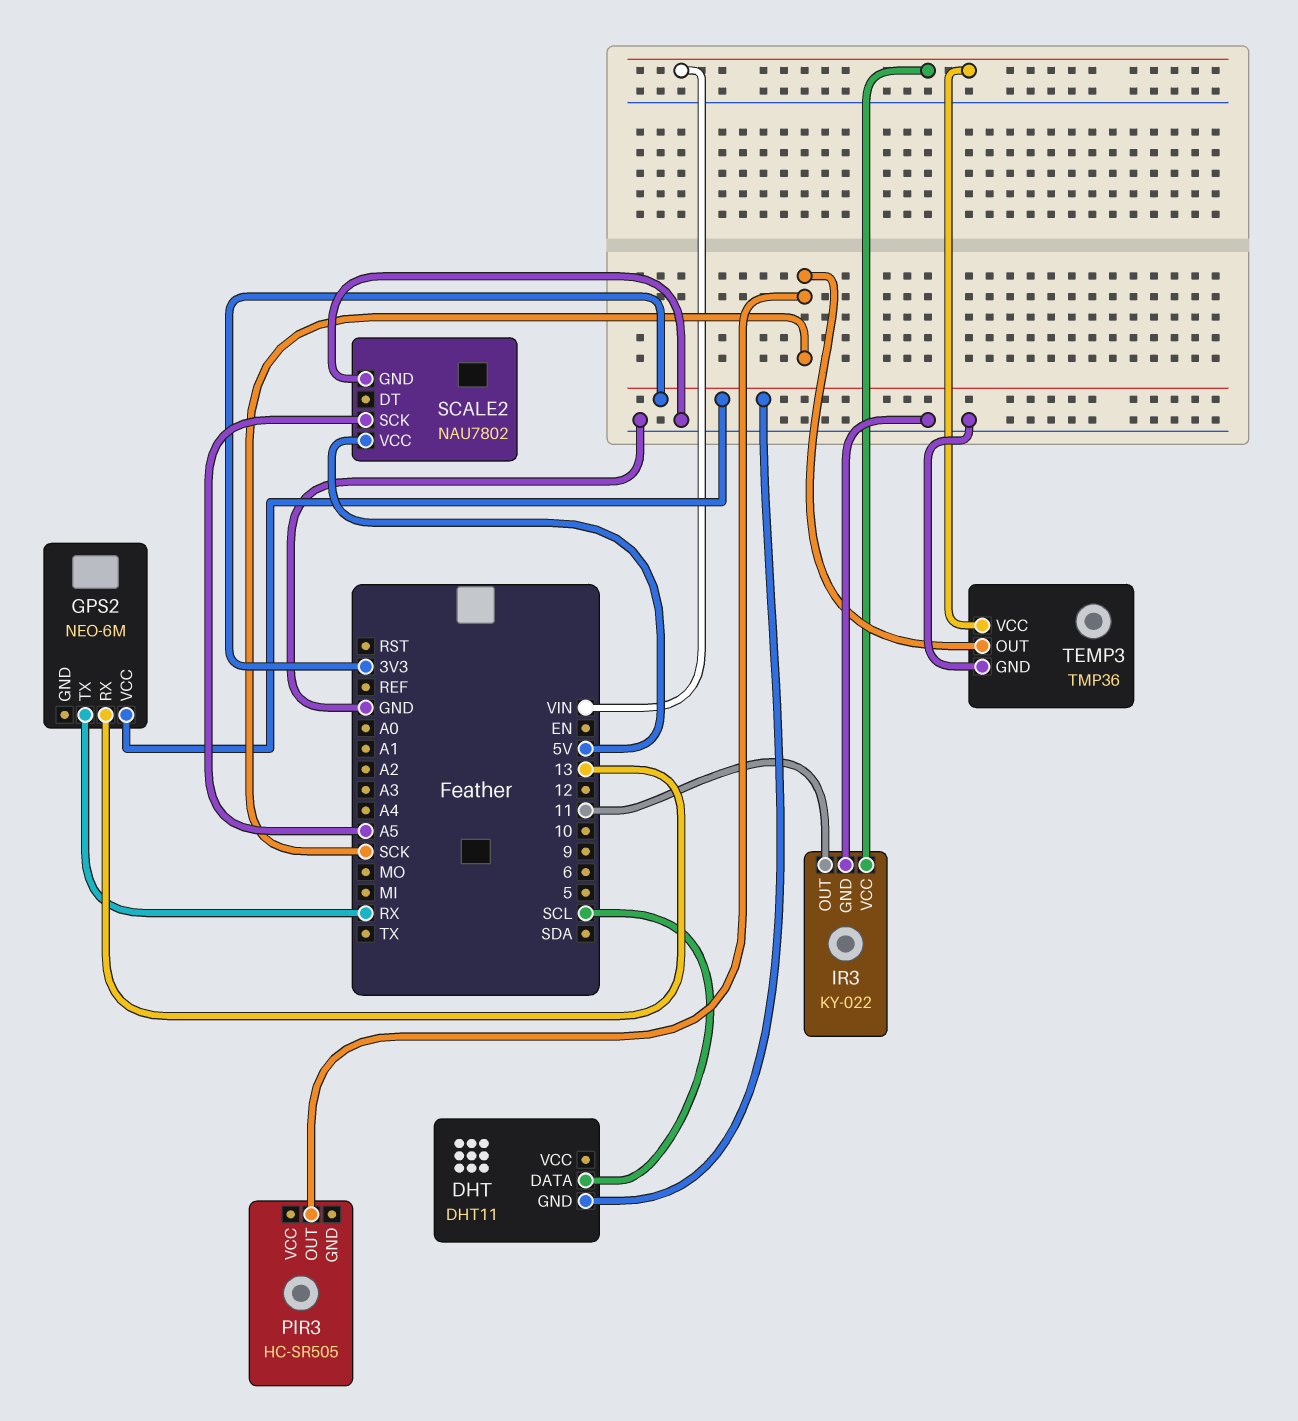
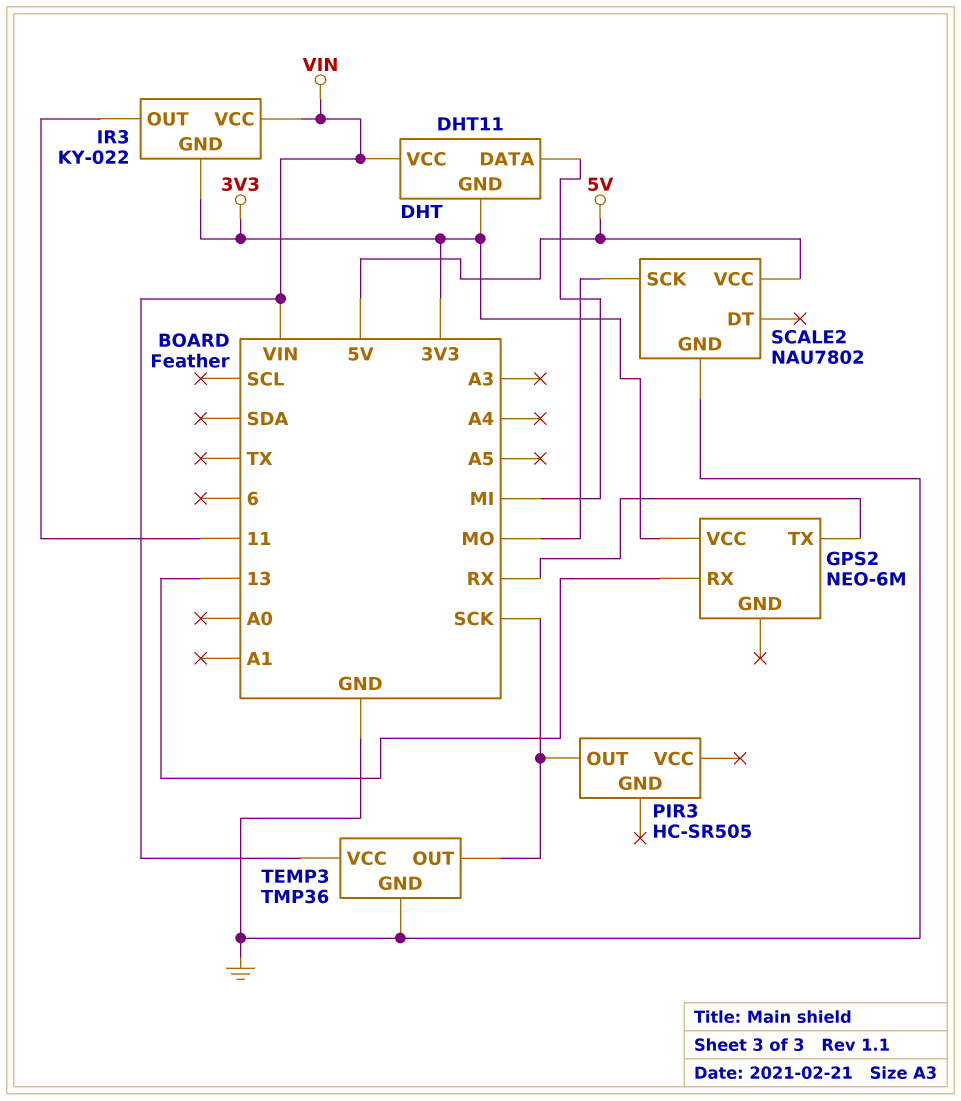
DHT pin DATA: SCL -> MI
DHT pin VCC: none -> VIN
IR3 pin GND: GND -> 3V3
SCALE2 pin SCK: A5 -> MO

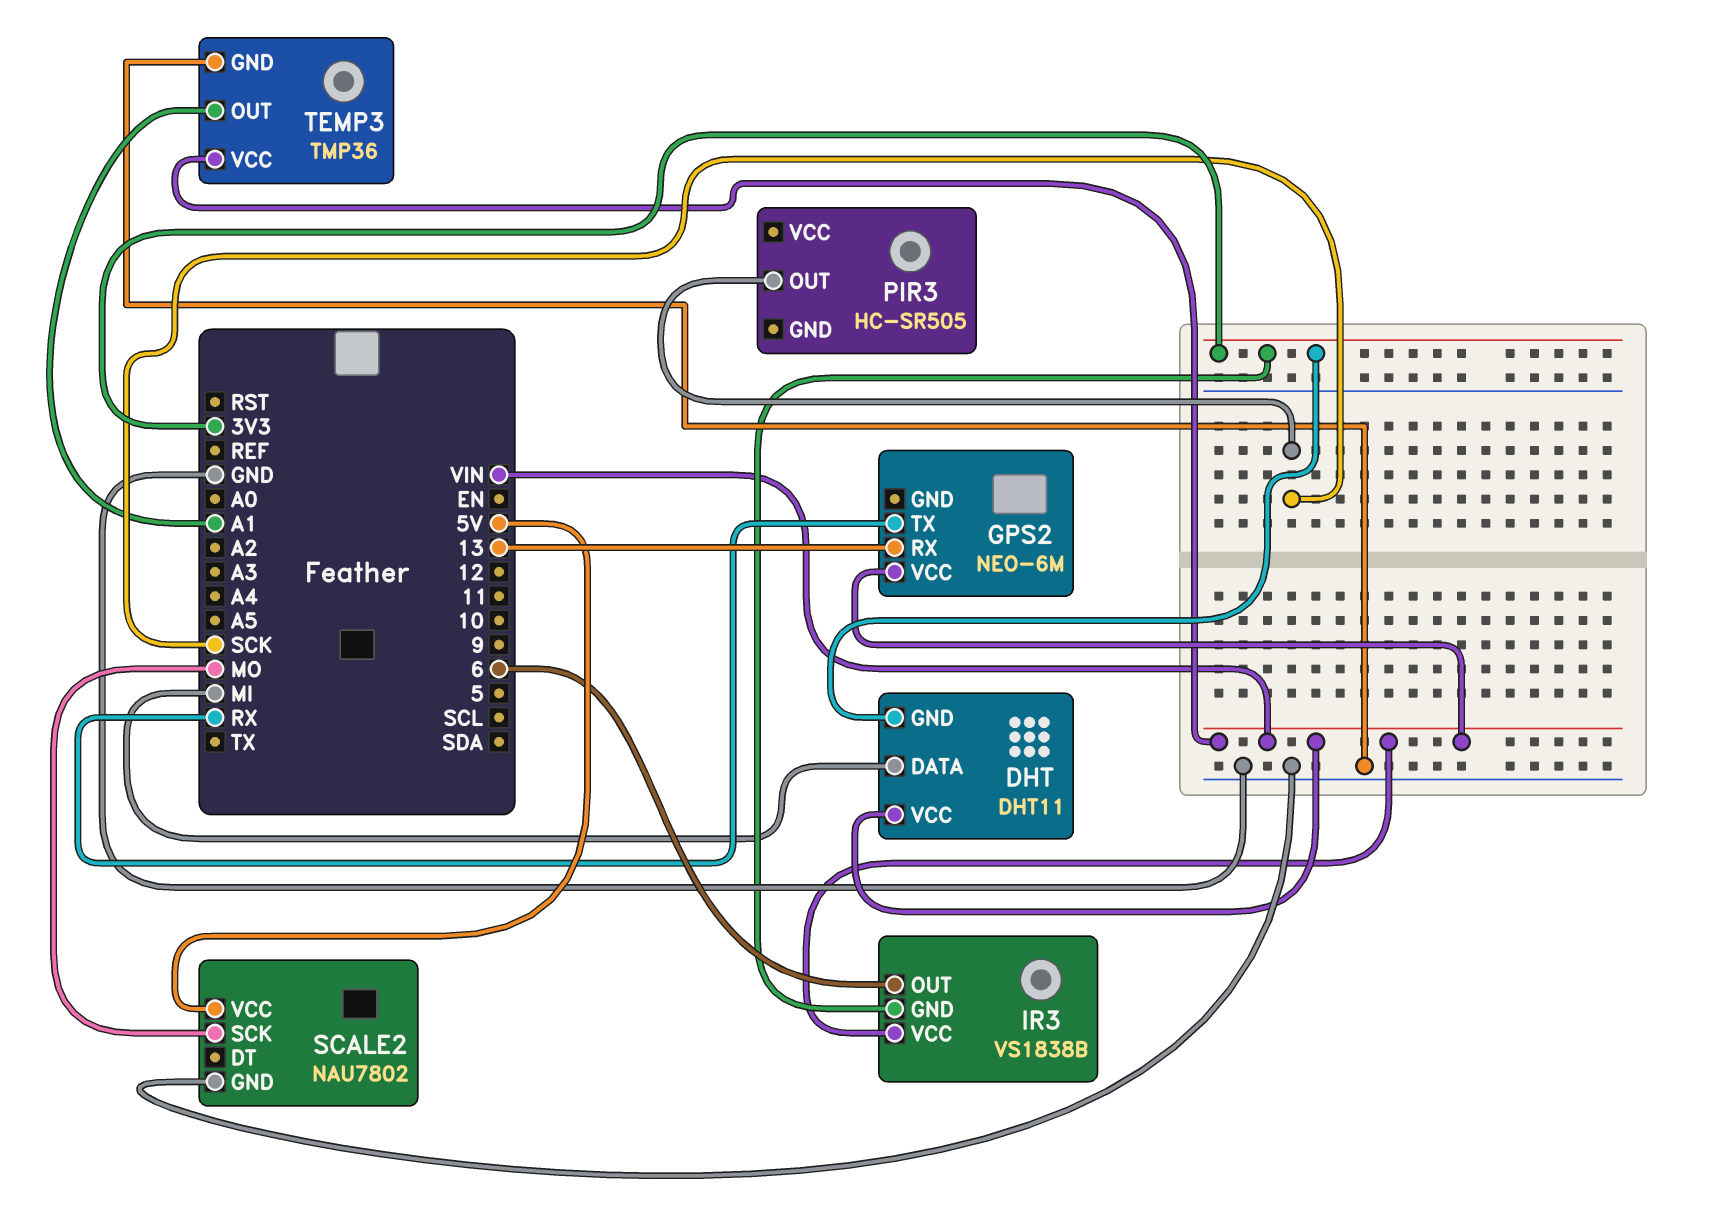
GPS2 pin VCC: 3V3 -> VIN
IR3: KY-022 -> VS1838B
IR3 pin OUT: 11 -> 6
TEMP3 pin OUT: SCK -> A1

